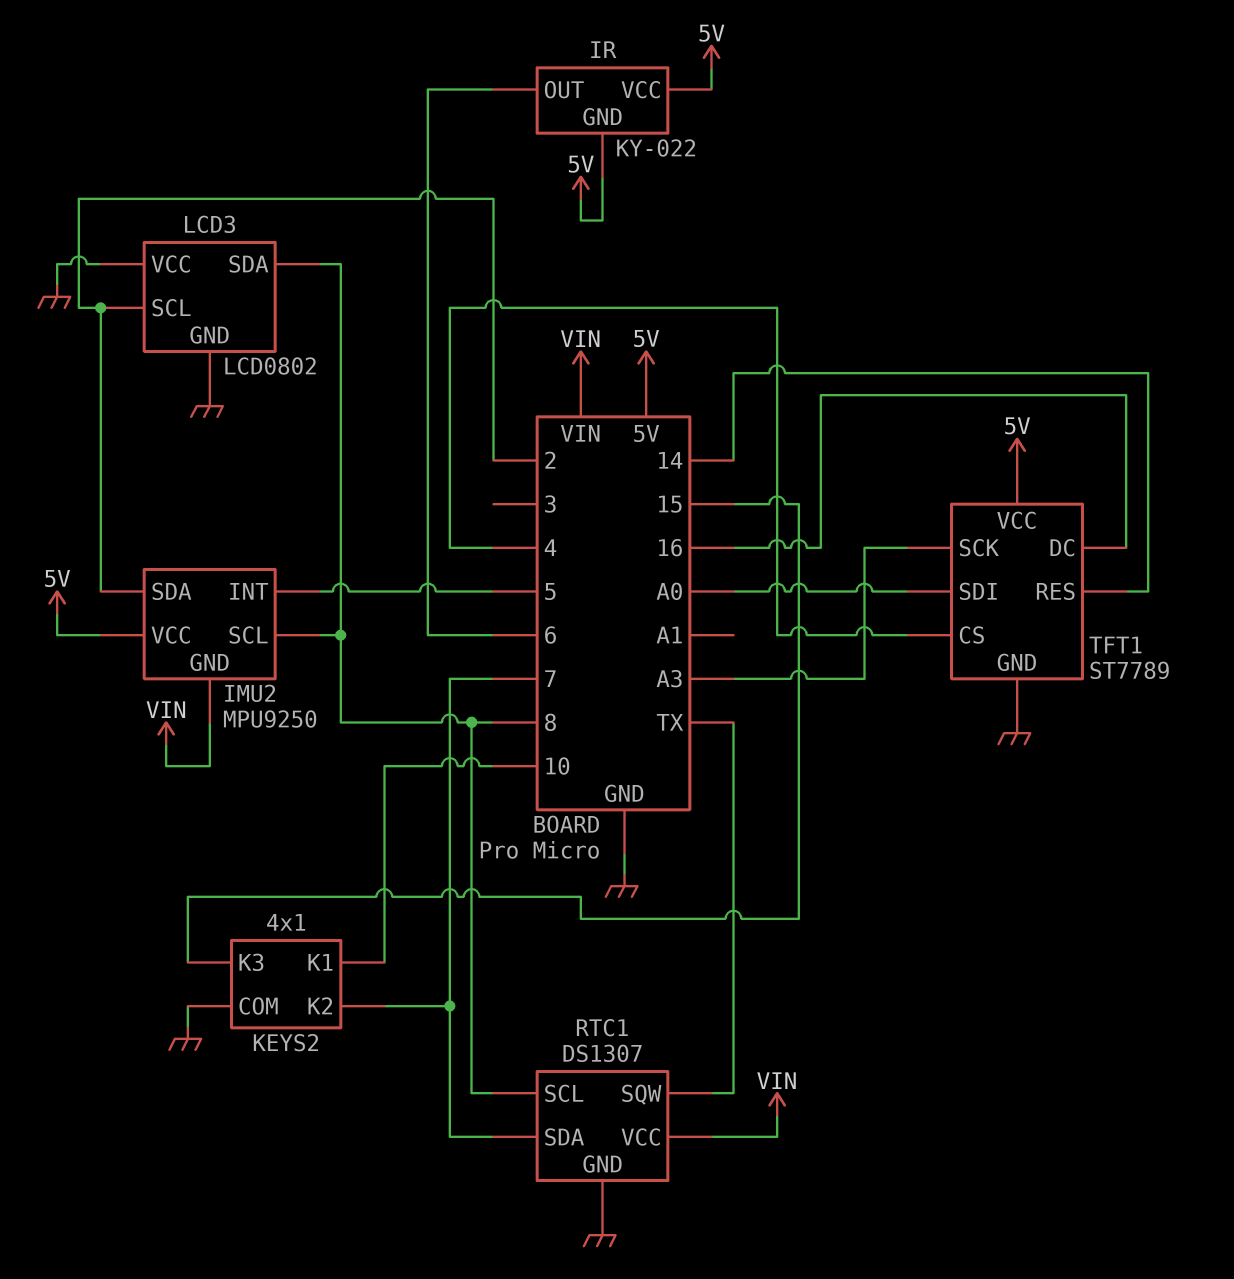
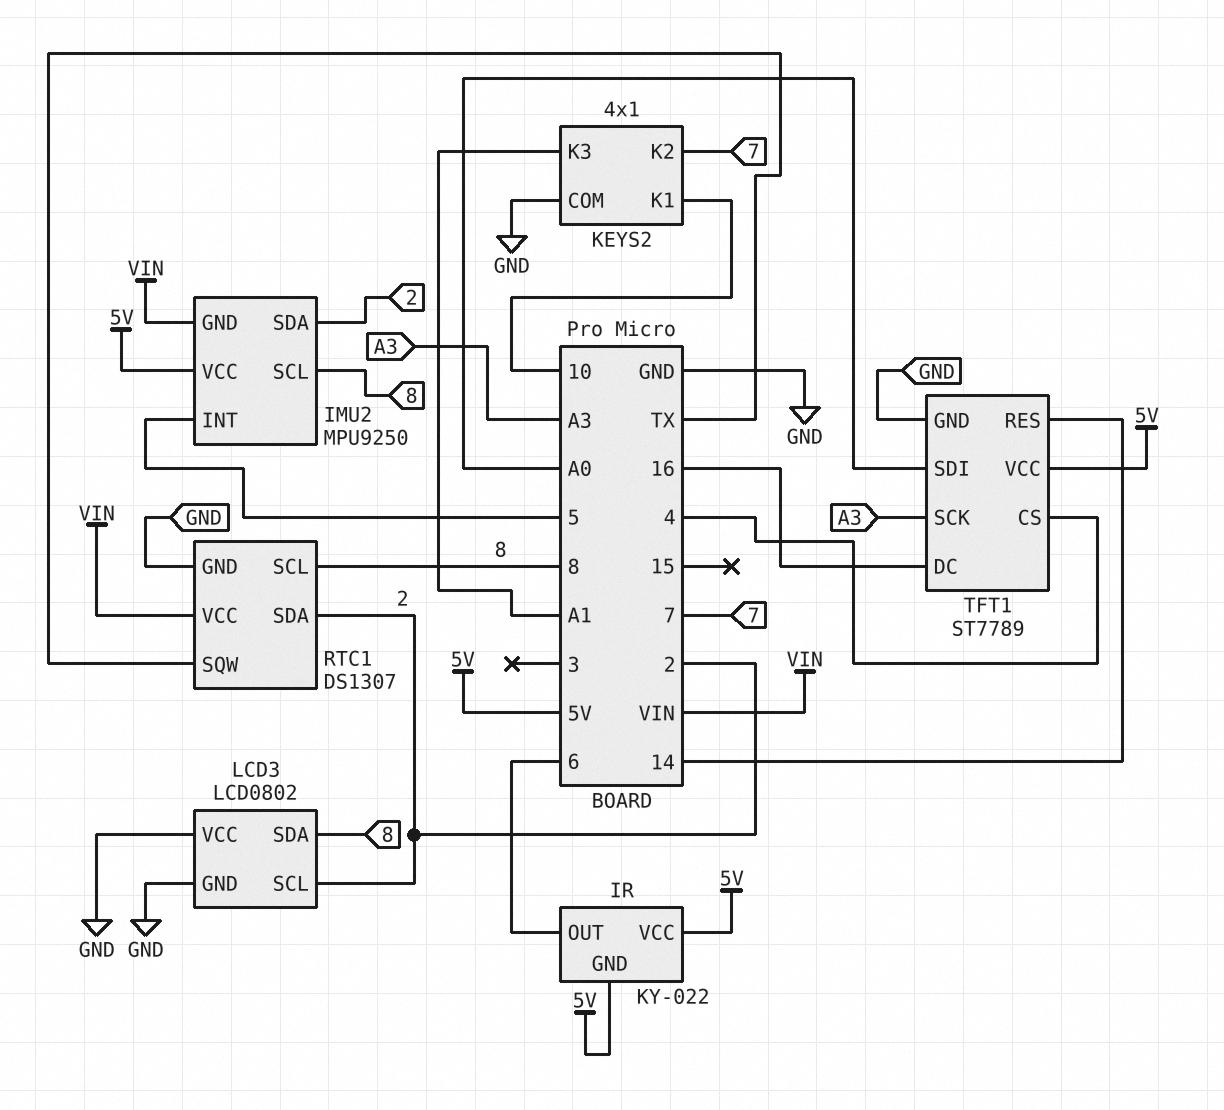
KEYS2 pin K3: 15 -> A1
RTC1 pin SDA: 7 -> 2

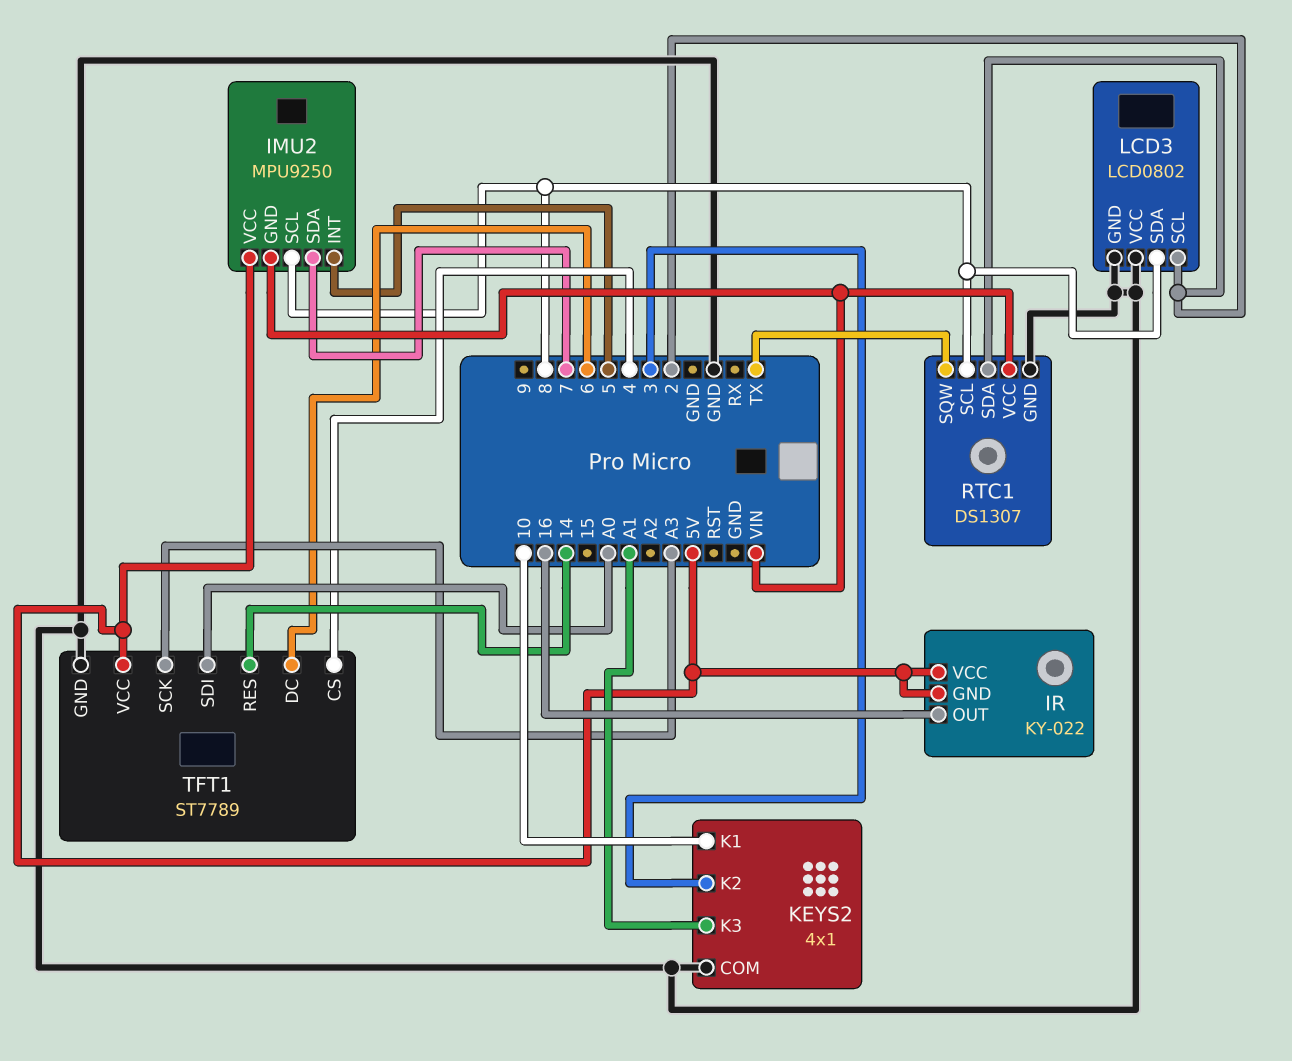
IMU2 pin SDA: 2 -> 7
IR pin OUT: 6 -> 16
KEYS2 pin K2: 7 -> 3
TFT1 pin DC: 16 -> 6

